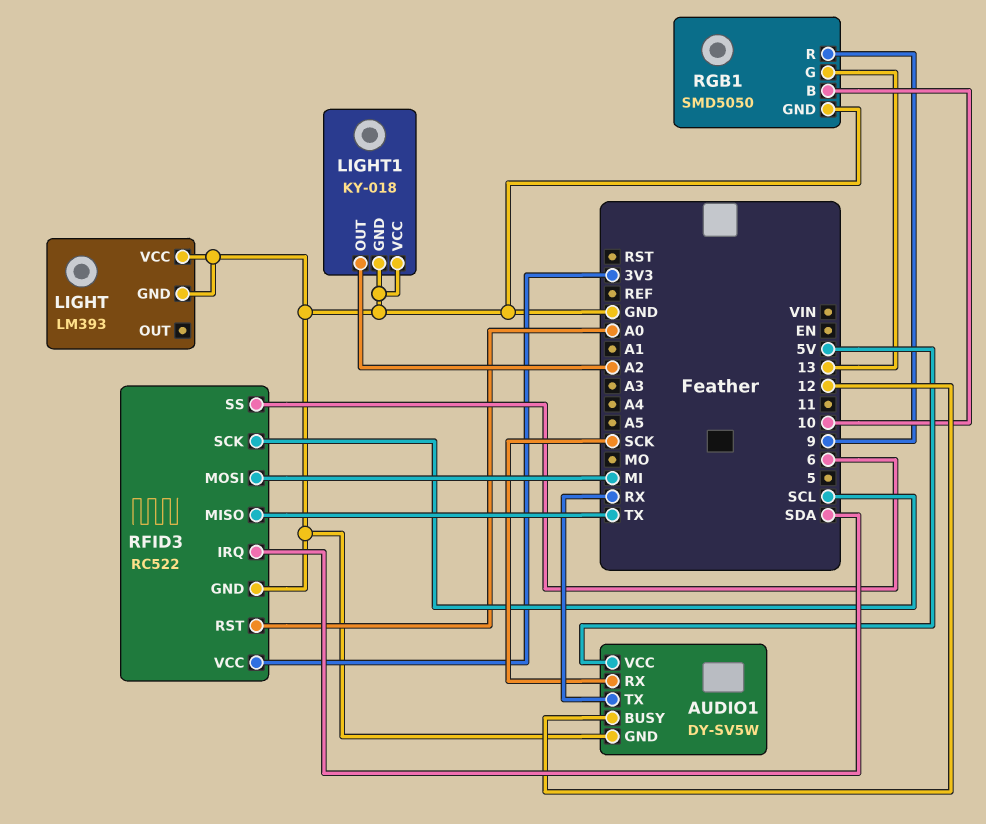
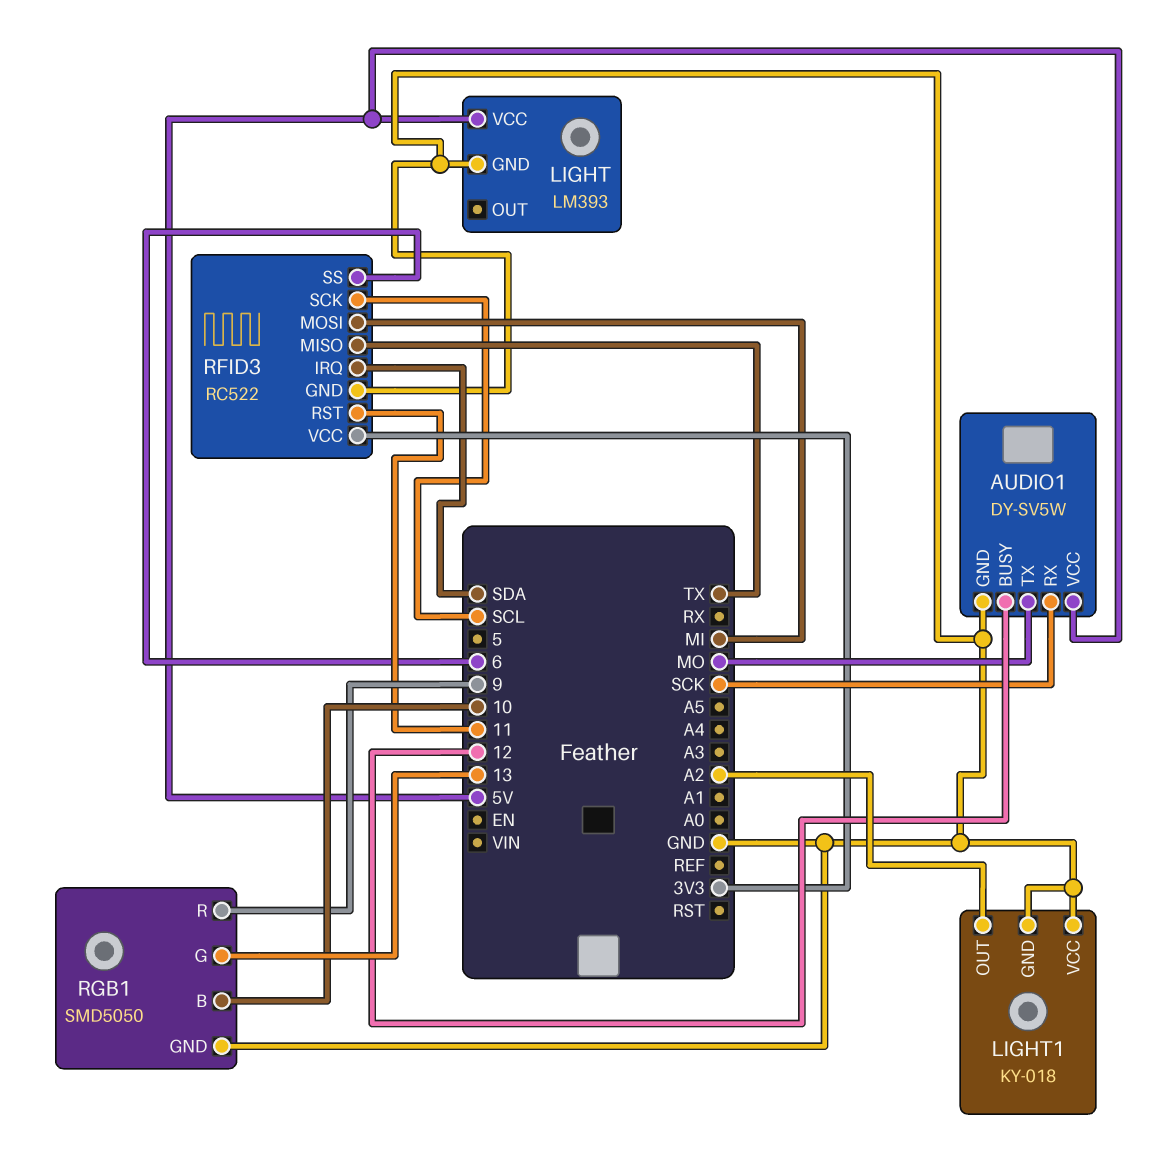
AUDIO1 pin TX: RX -> MO
LIGHT pin VCC: GND -> 5V
RFID3 pin RST: A0 -> 11

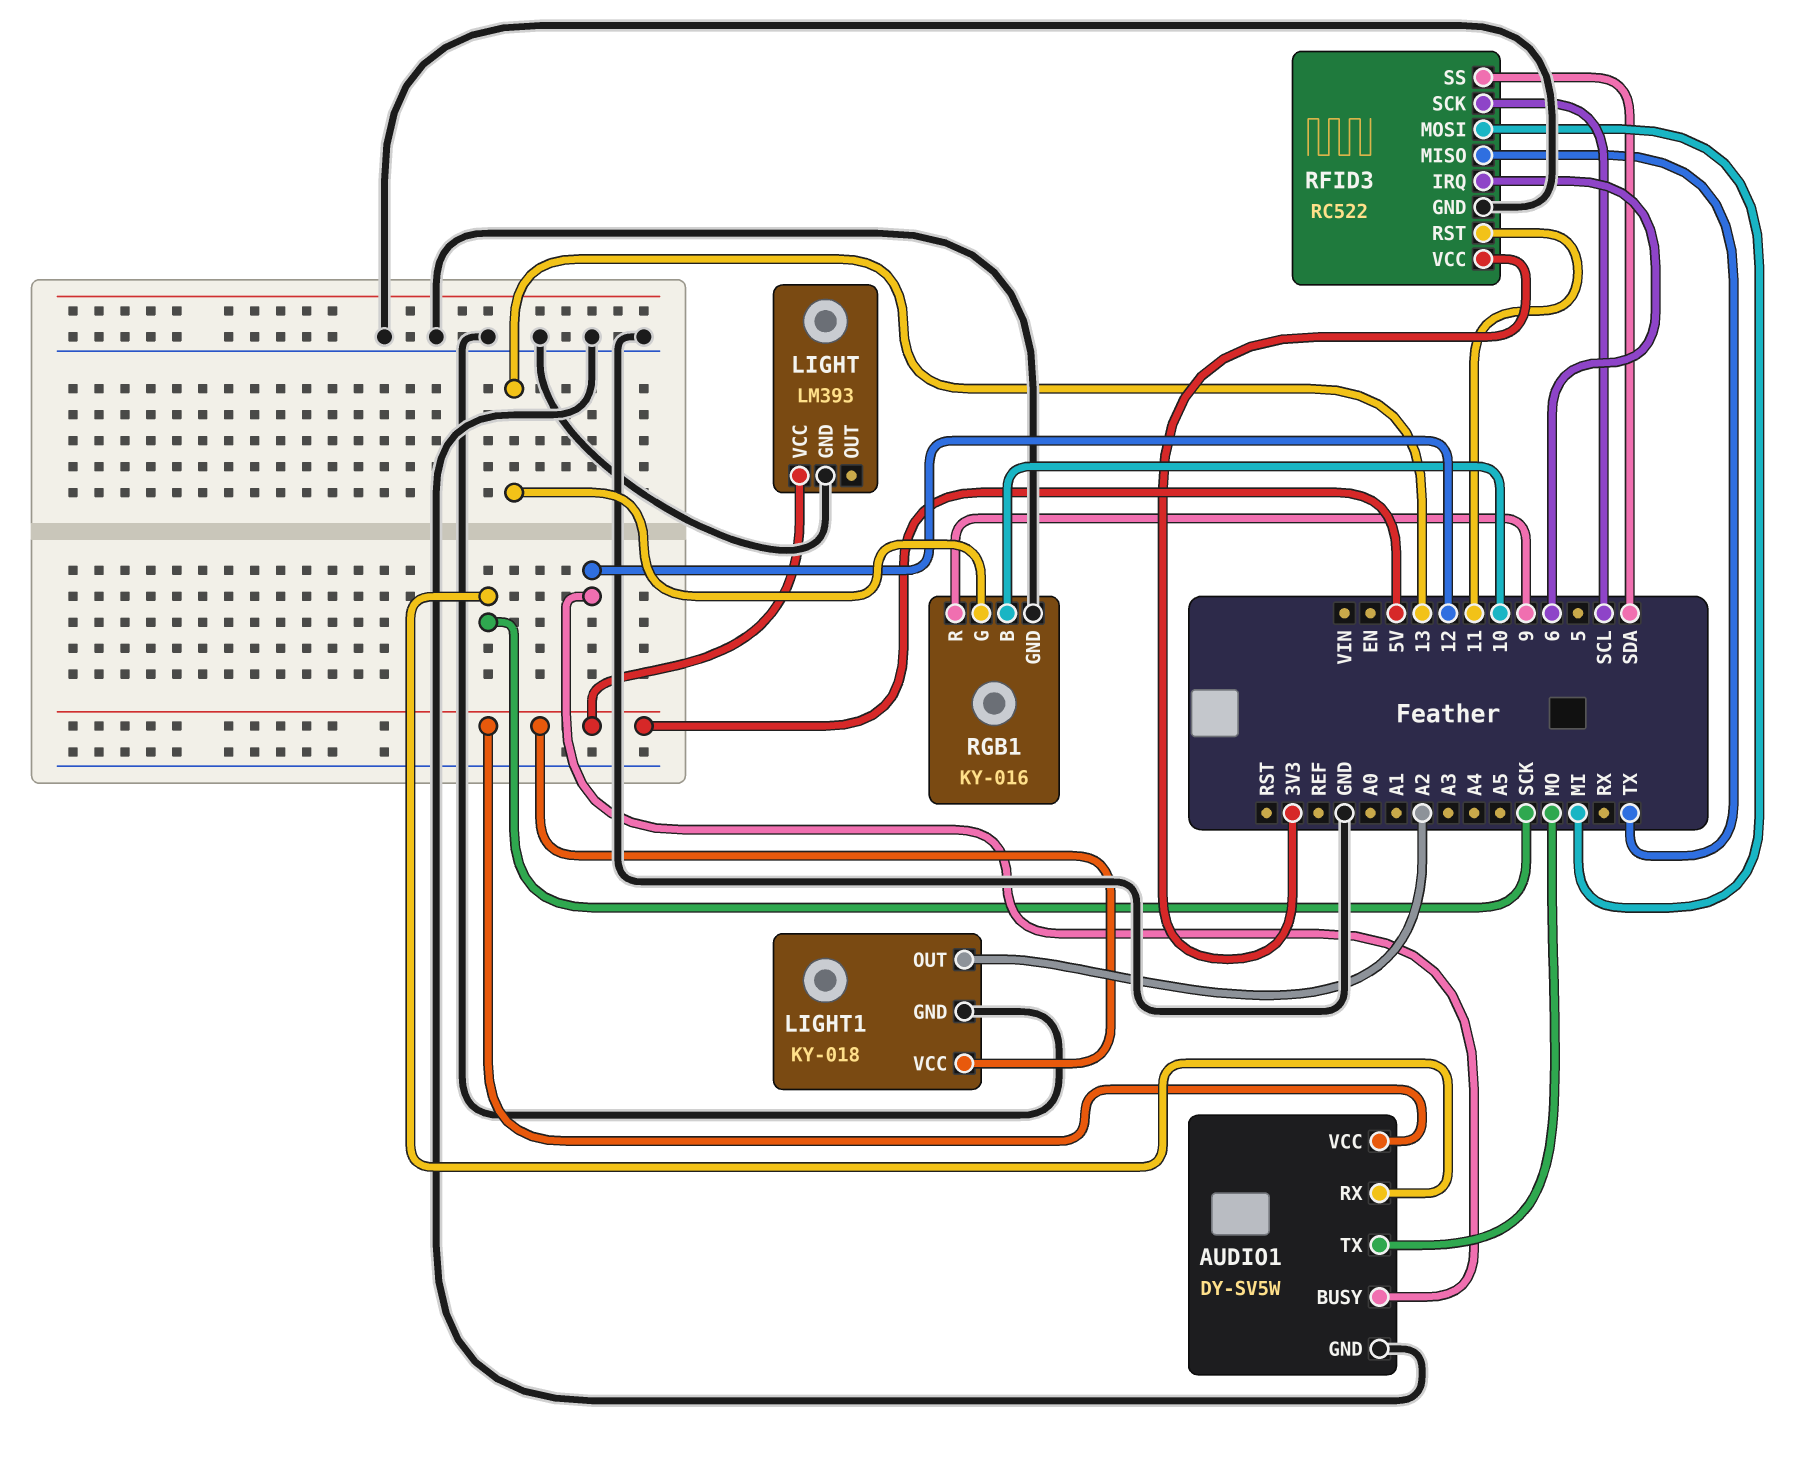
LIGHT1 pin VCC: GND -> 5V
RFID3 pin IRQ: SDA -> 6
RFID3 pin SS: 6 -> SDA
RGB1: SMD5050 -> KY-016

